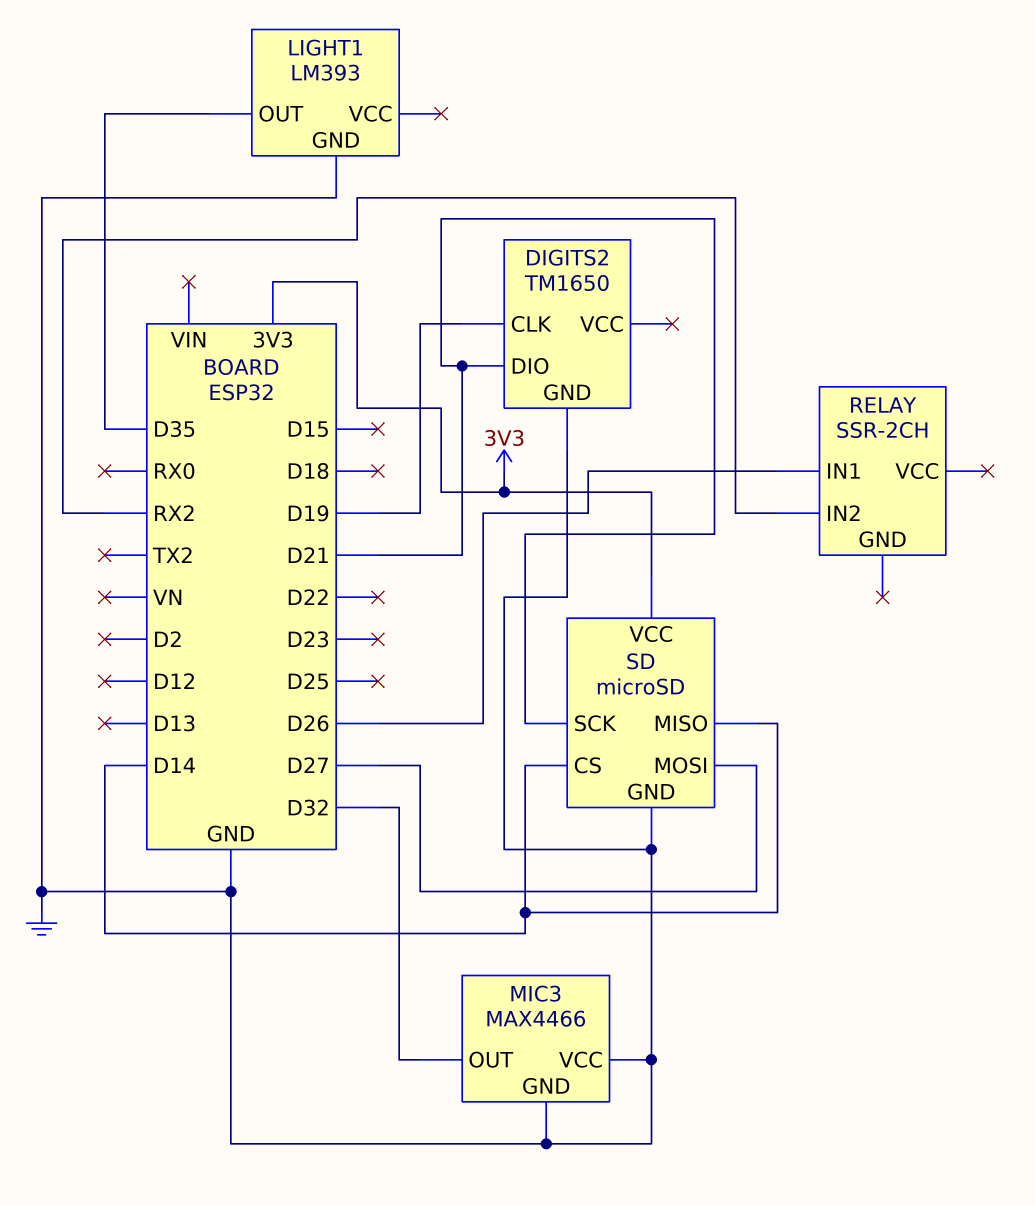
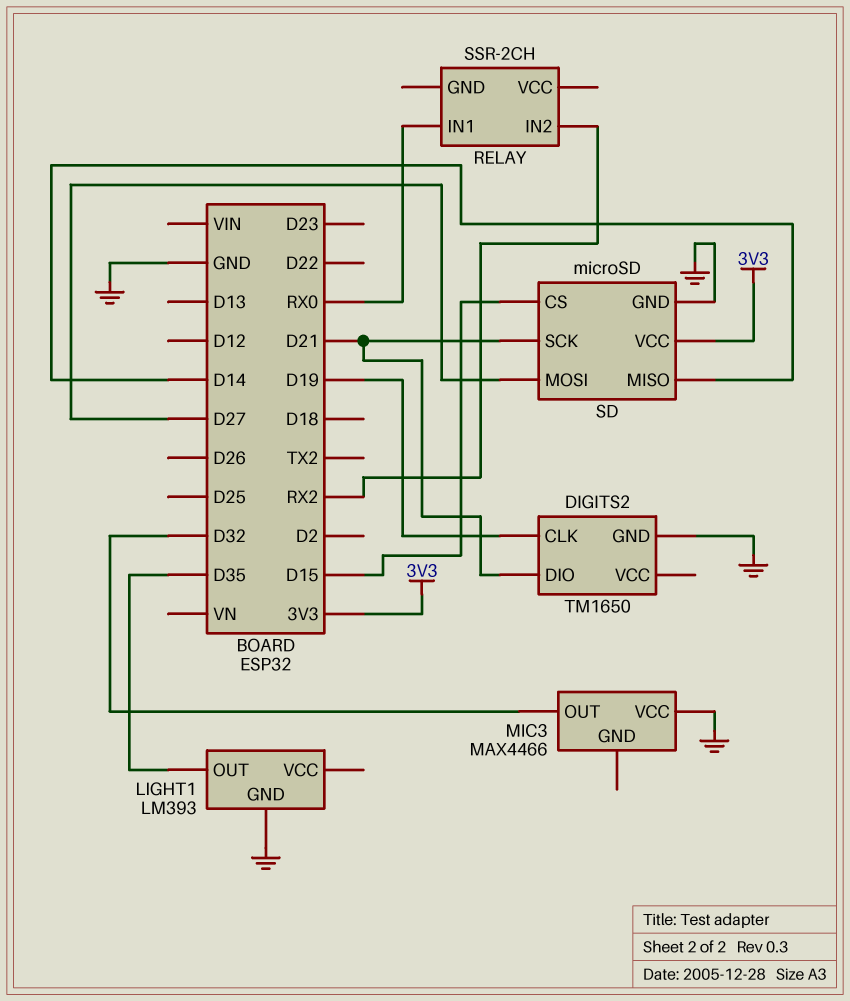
MIC3 pin GND: GND -> none
RELAY pin IN1: D26 -> RX0
SD pin CS: D14 -> D15

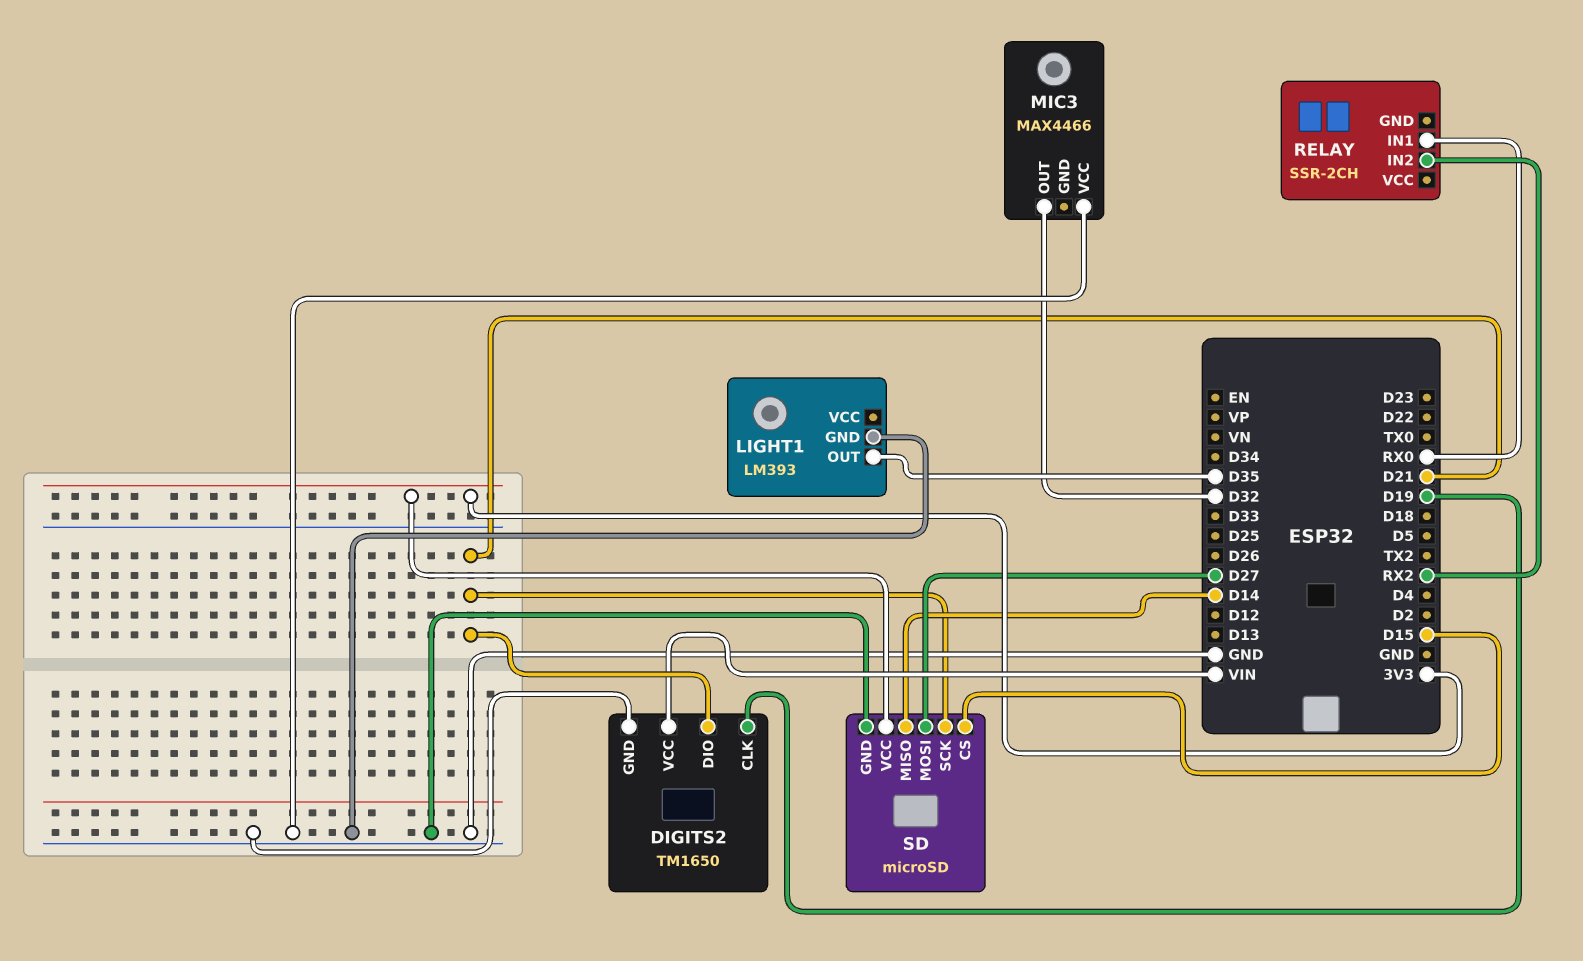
DIGITS2 pin VCC: none -> VIN

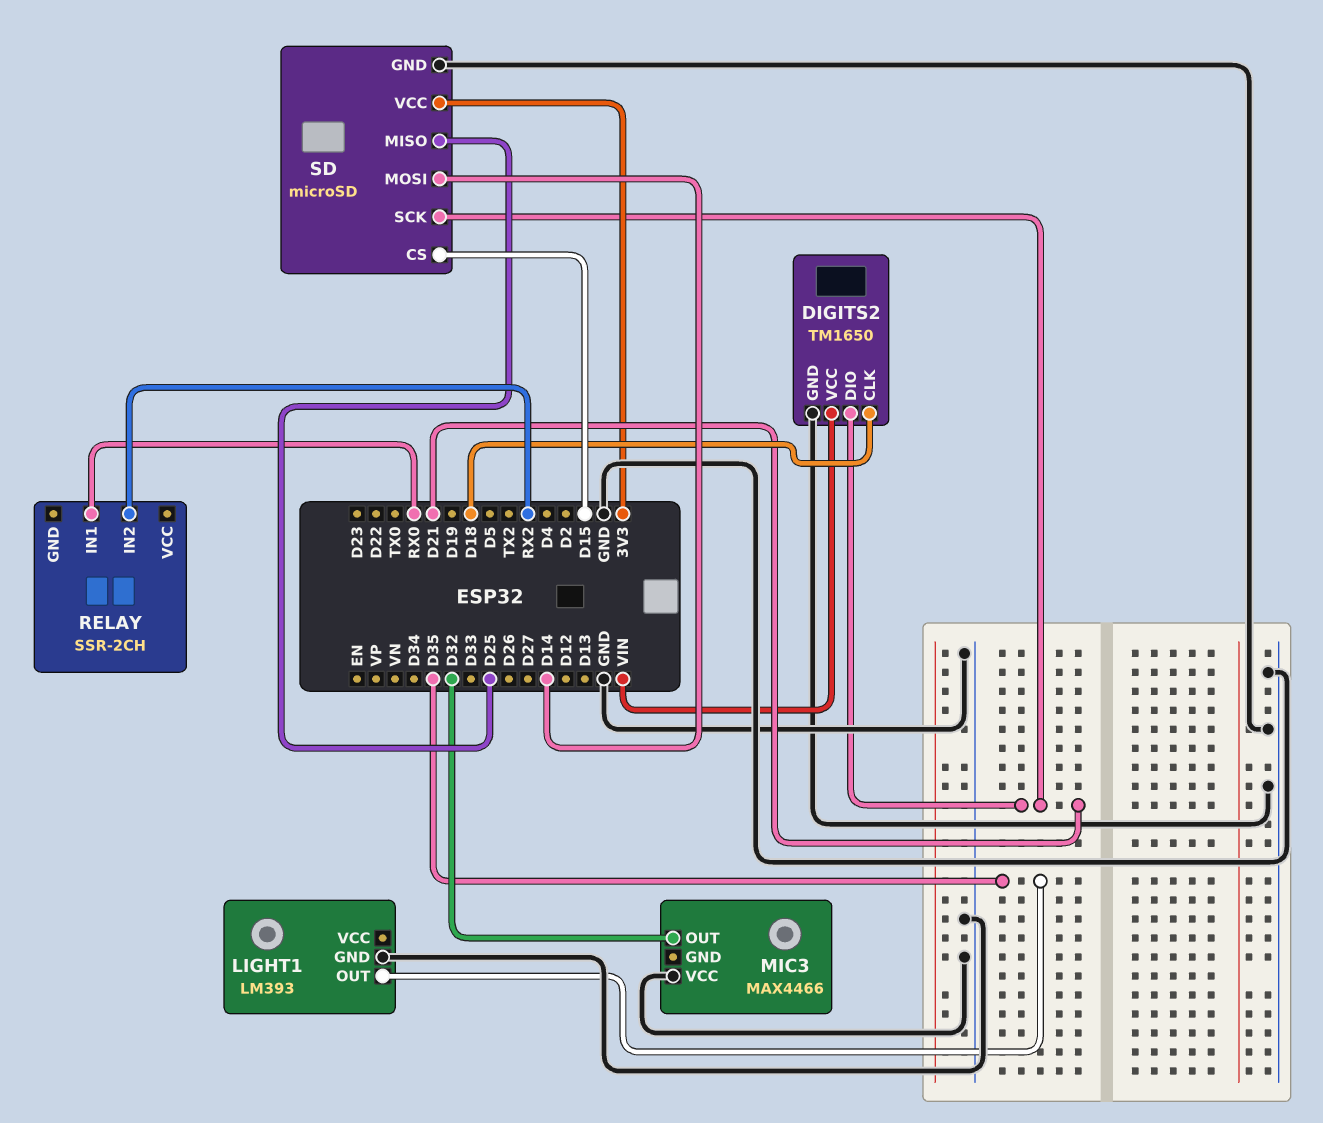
DIGITS2 pin CLK: D19 -> D18
SD pin MISO: D14 -> D25
SD pin MOSI: D27 -> D14

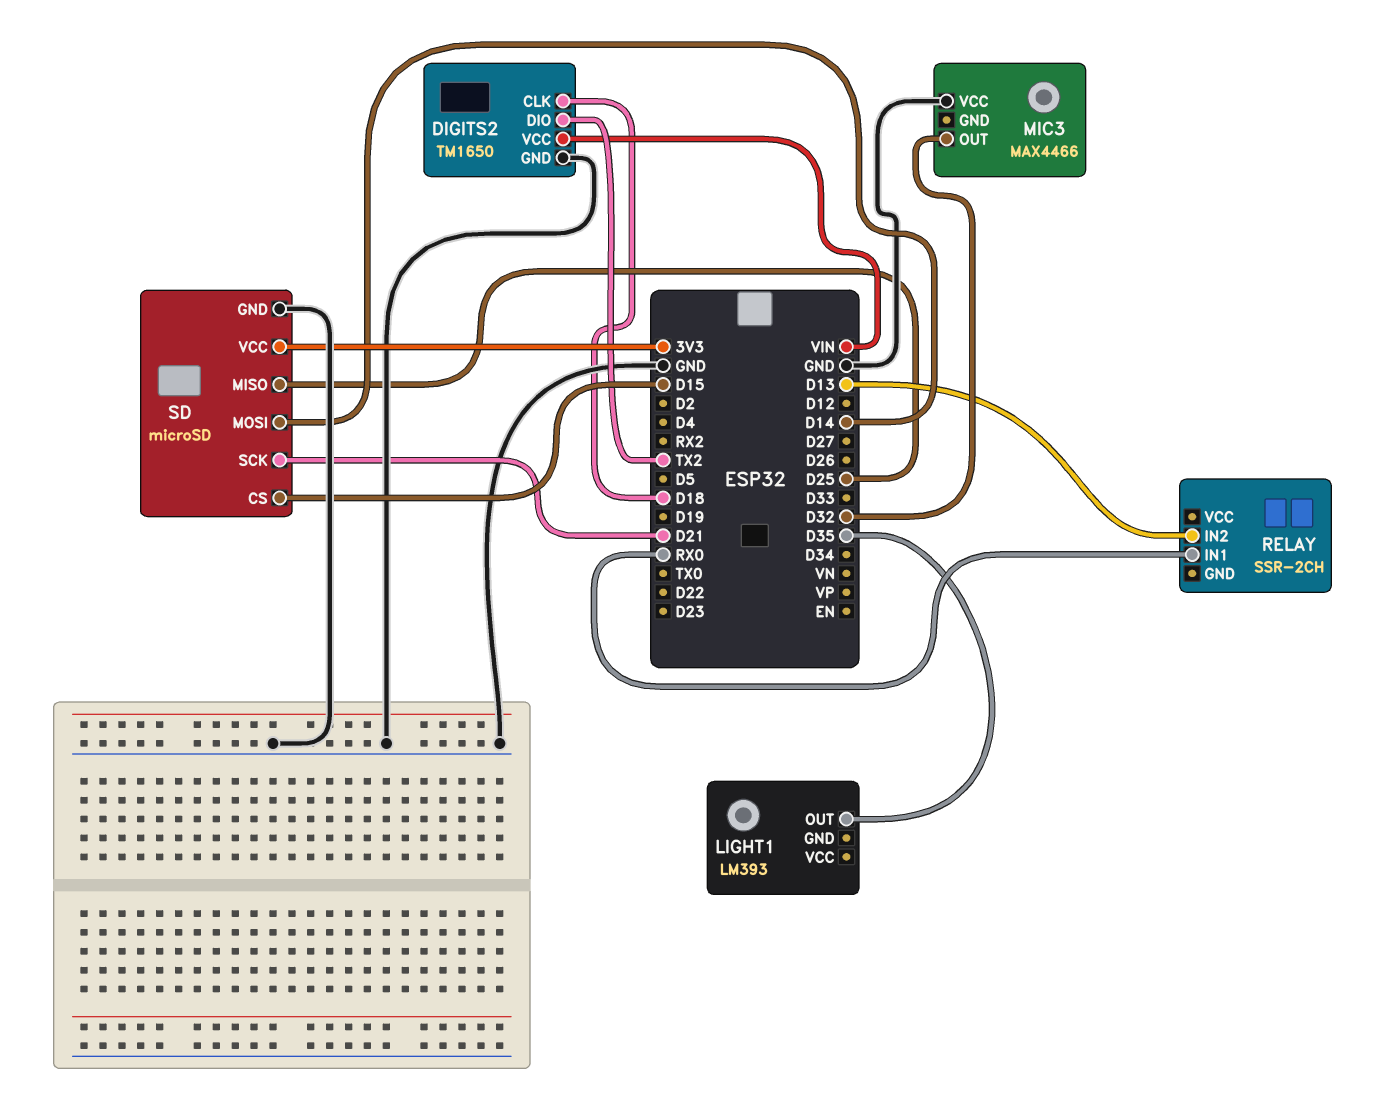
DIGITS2 pin DIO: D21 -> TX2
LIGHT1 pin GND: GND -> none
RELAY pin IN2: RX2 -> D13

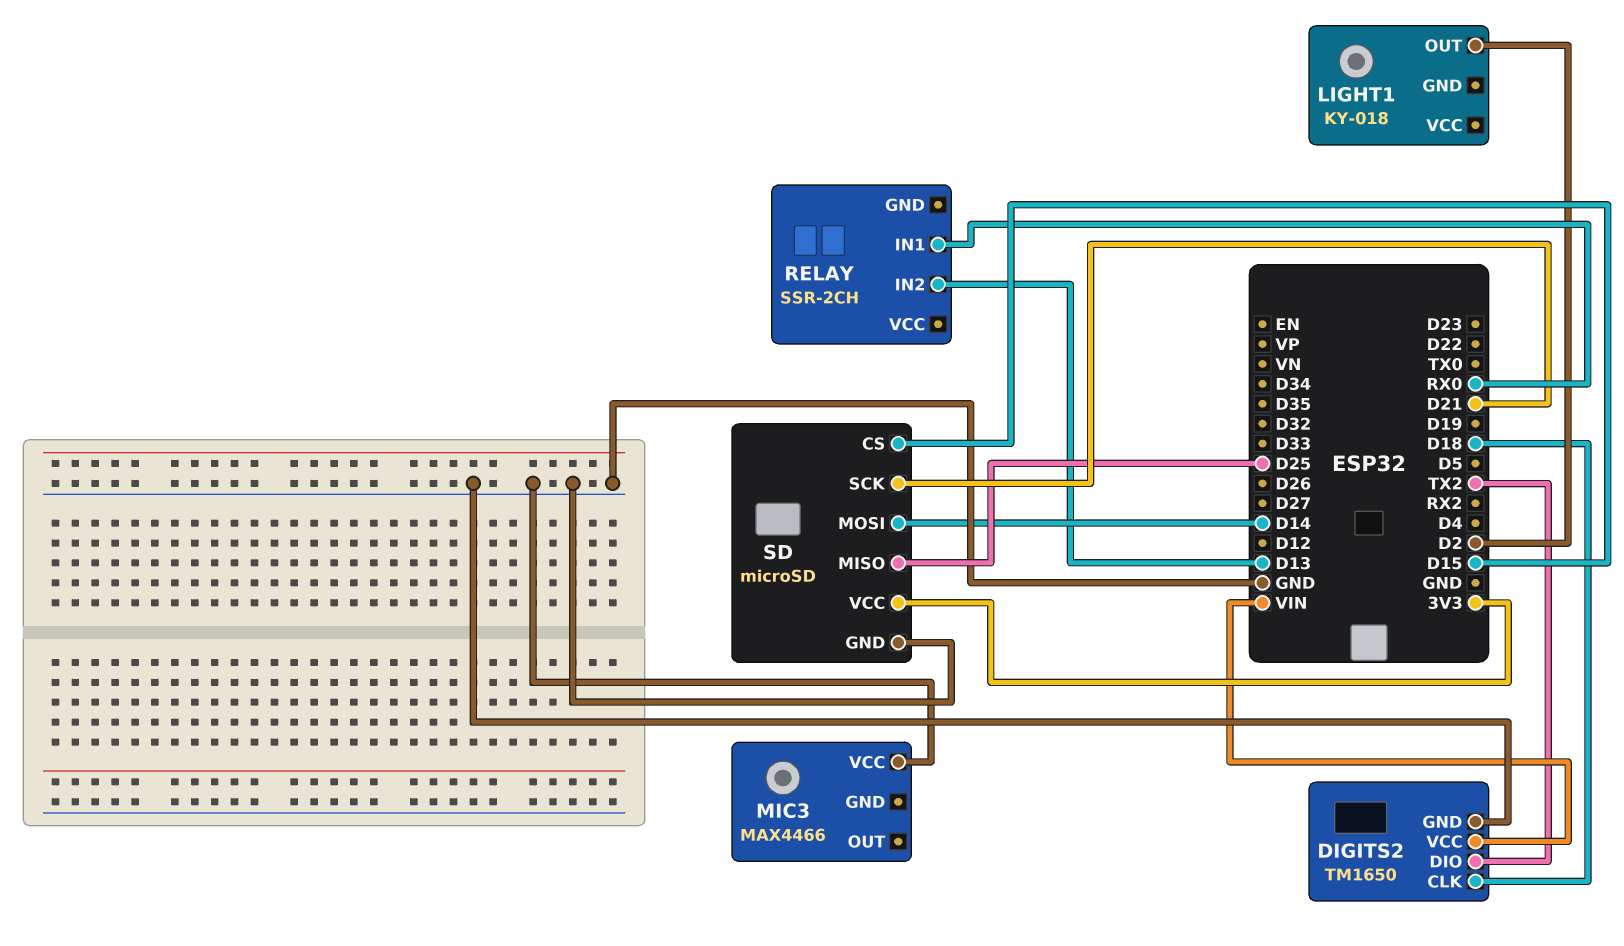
LIGHT1: LM393 -> KY-018
LIGHT1 pin OUT: D35 -> D2
MIC3 pin OUT: D32 -> none

